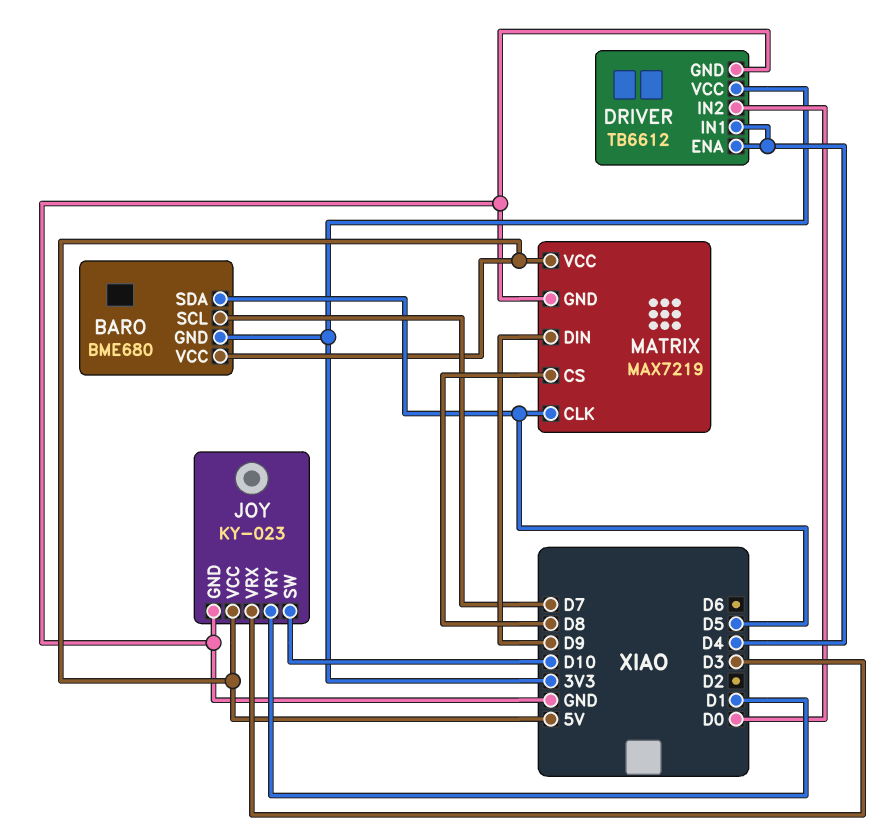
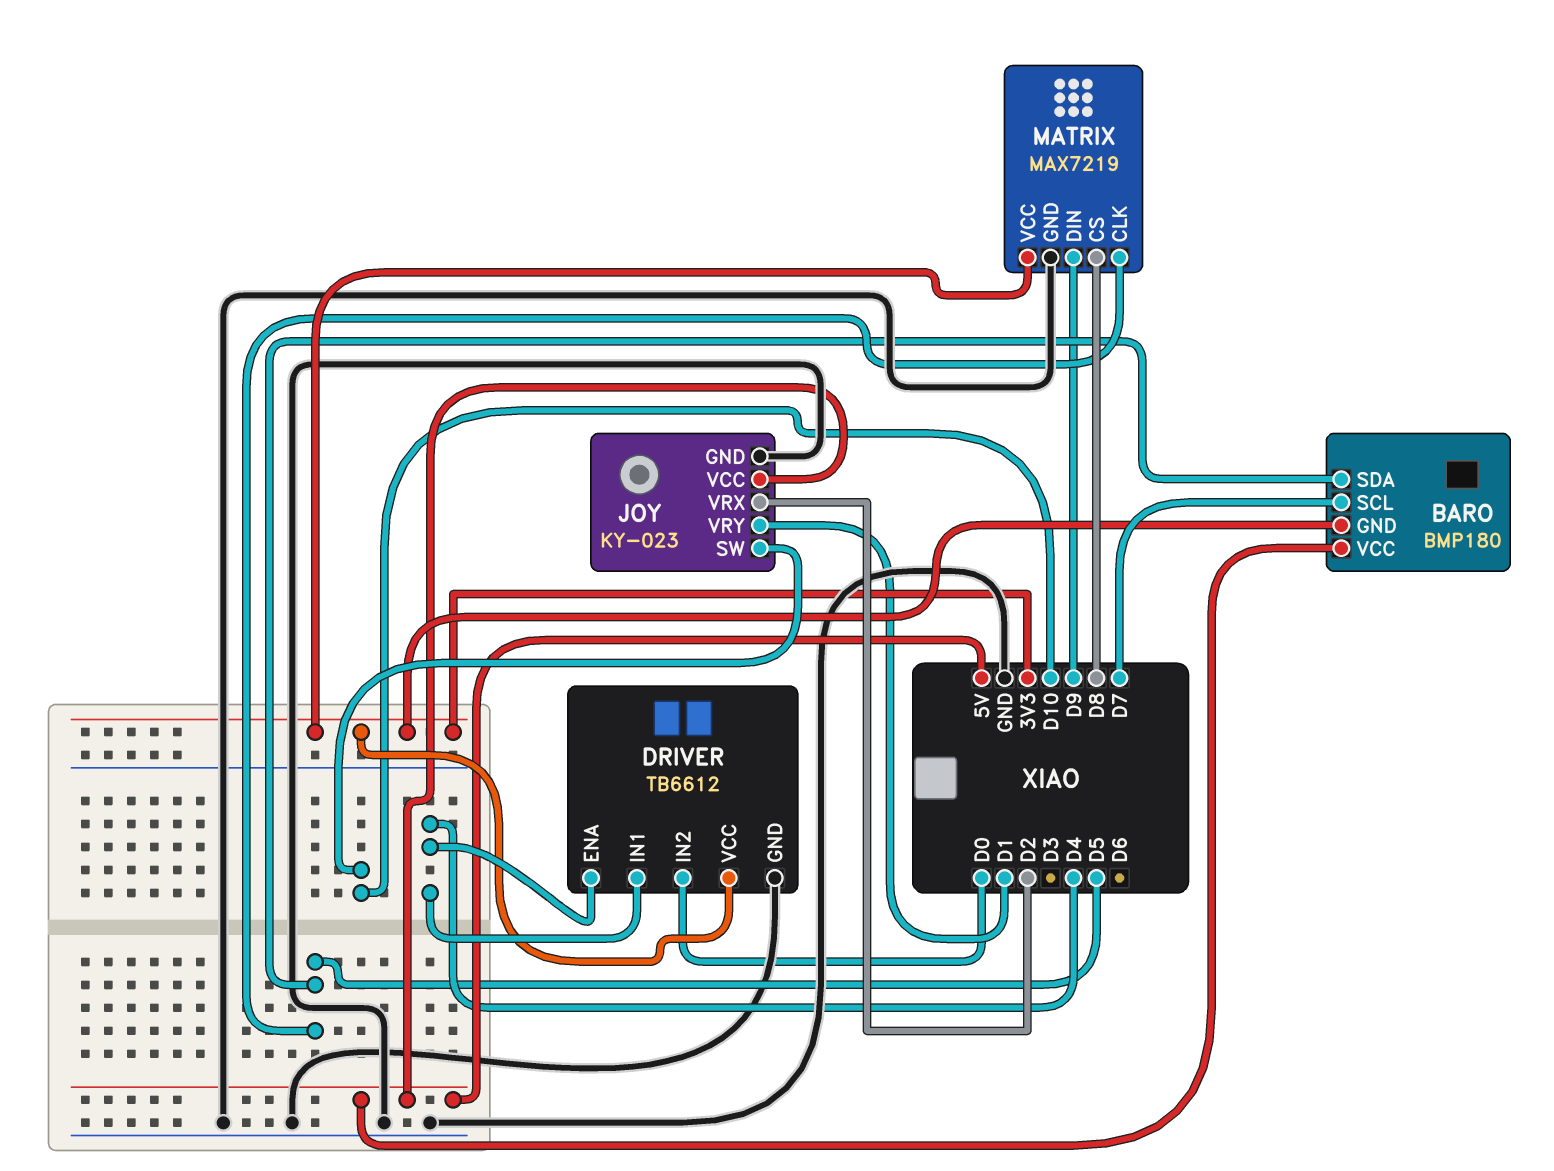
BARO: BME680 -> BMP180
JOY pin VRX: D3 -> D2
MATRIX pin VCC: 5V -> 3V3

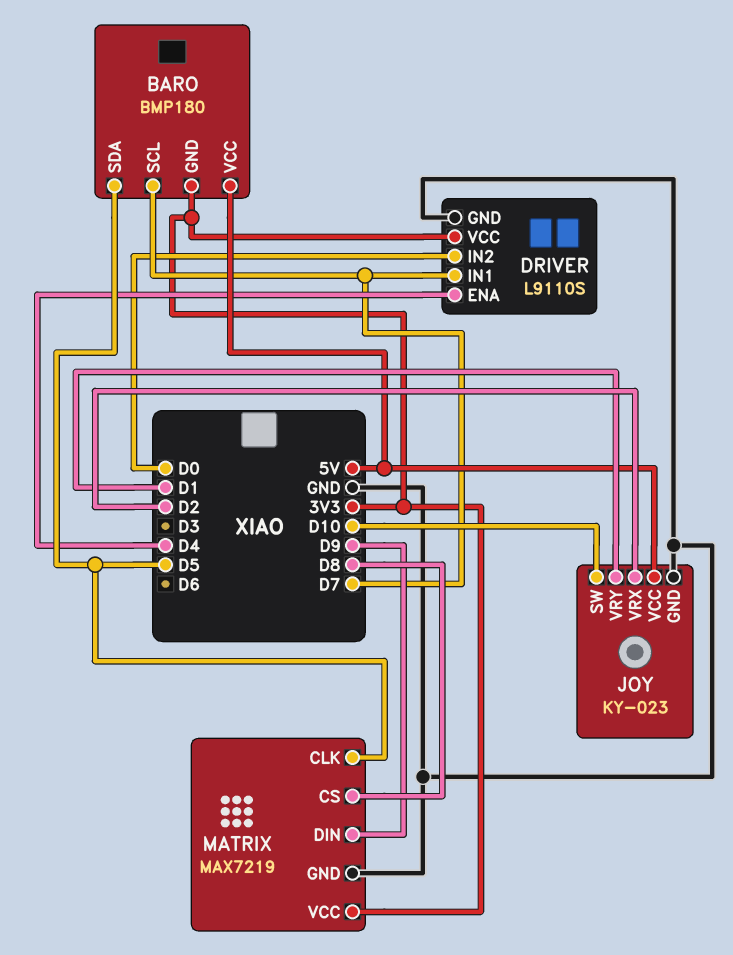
DRIVER: TB6612 -> L9110S
DRIVER pin IN1: D4 -> D7

